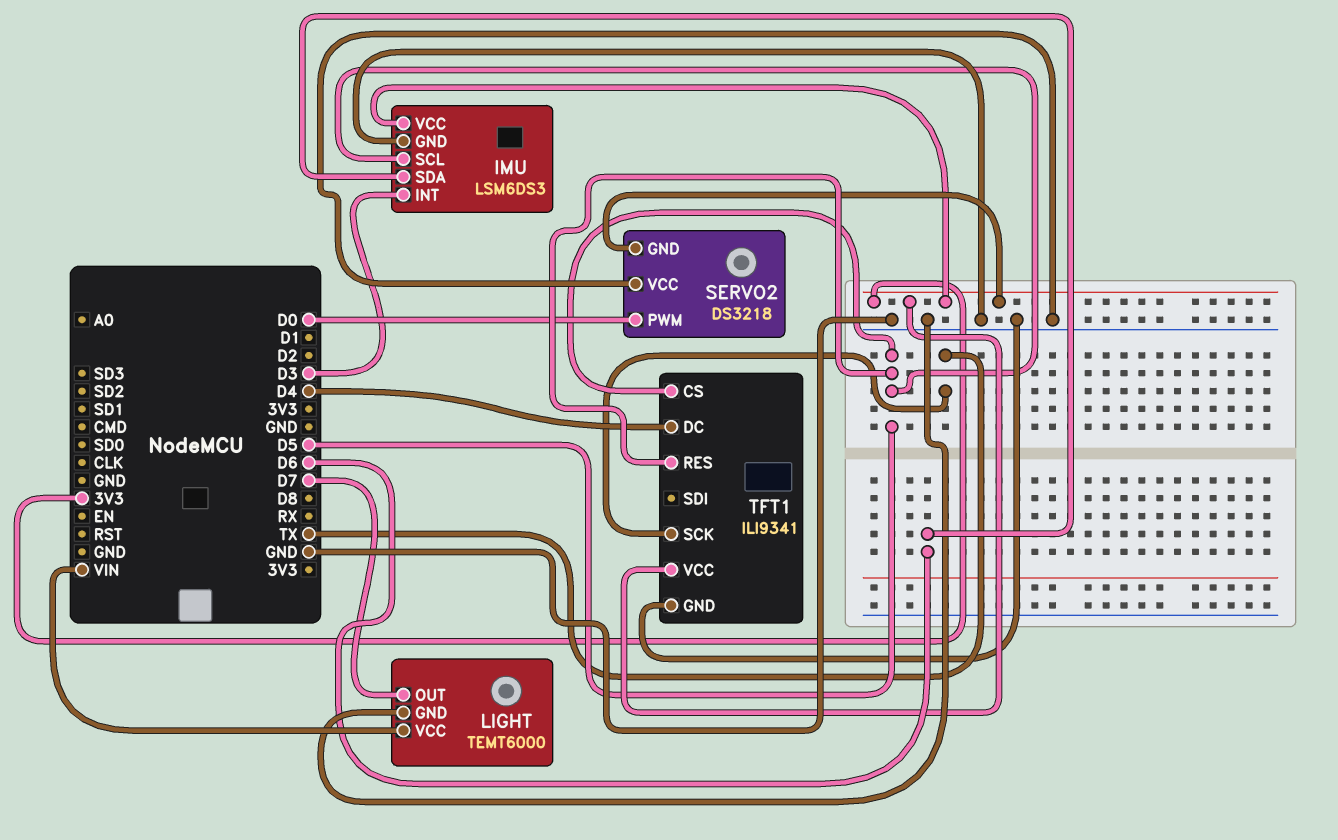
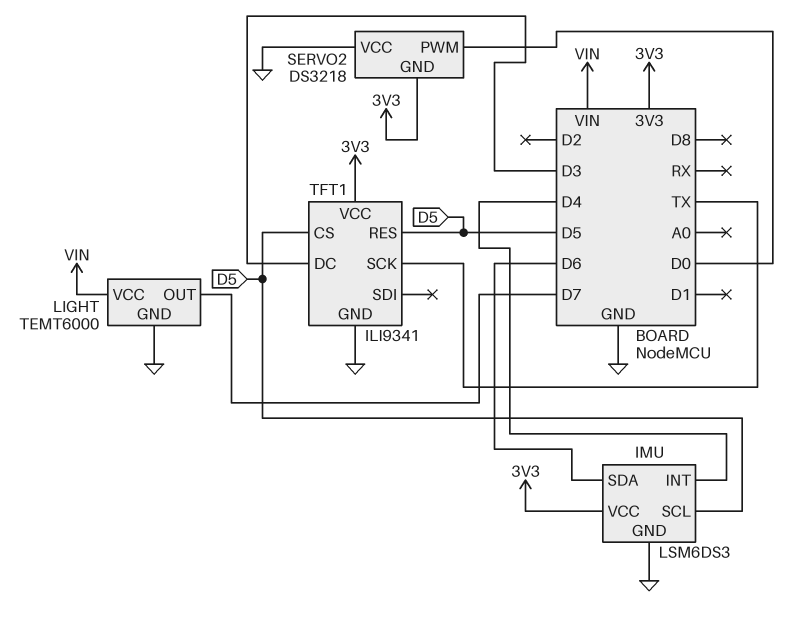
IMU pin INT: D3 -> D4
TFT1 pin DC: D4 -> D3

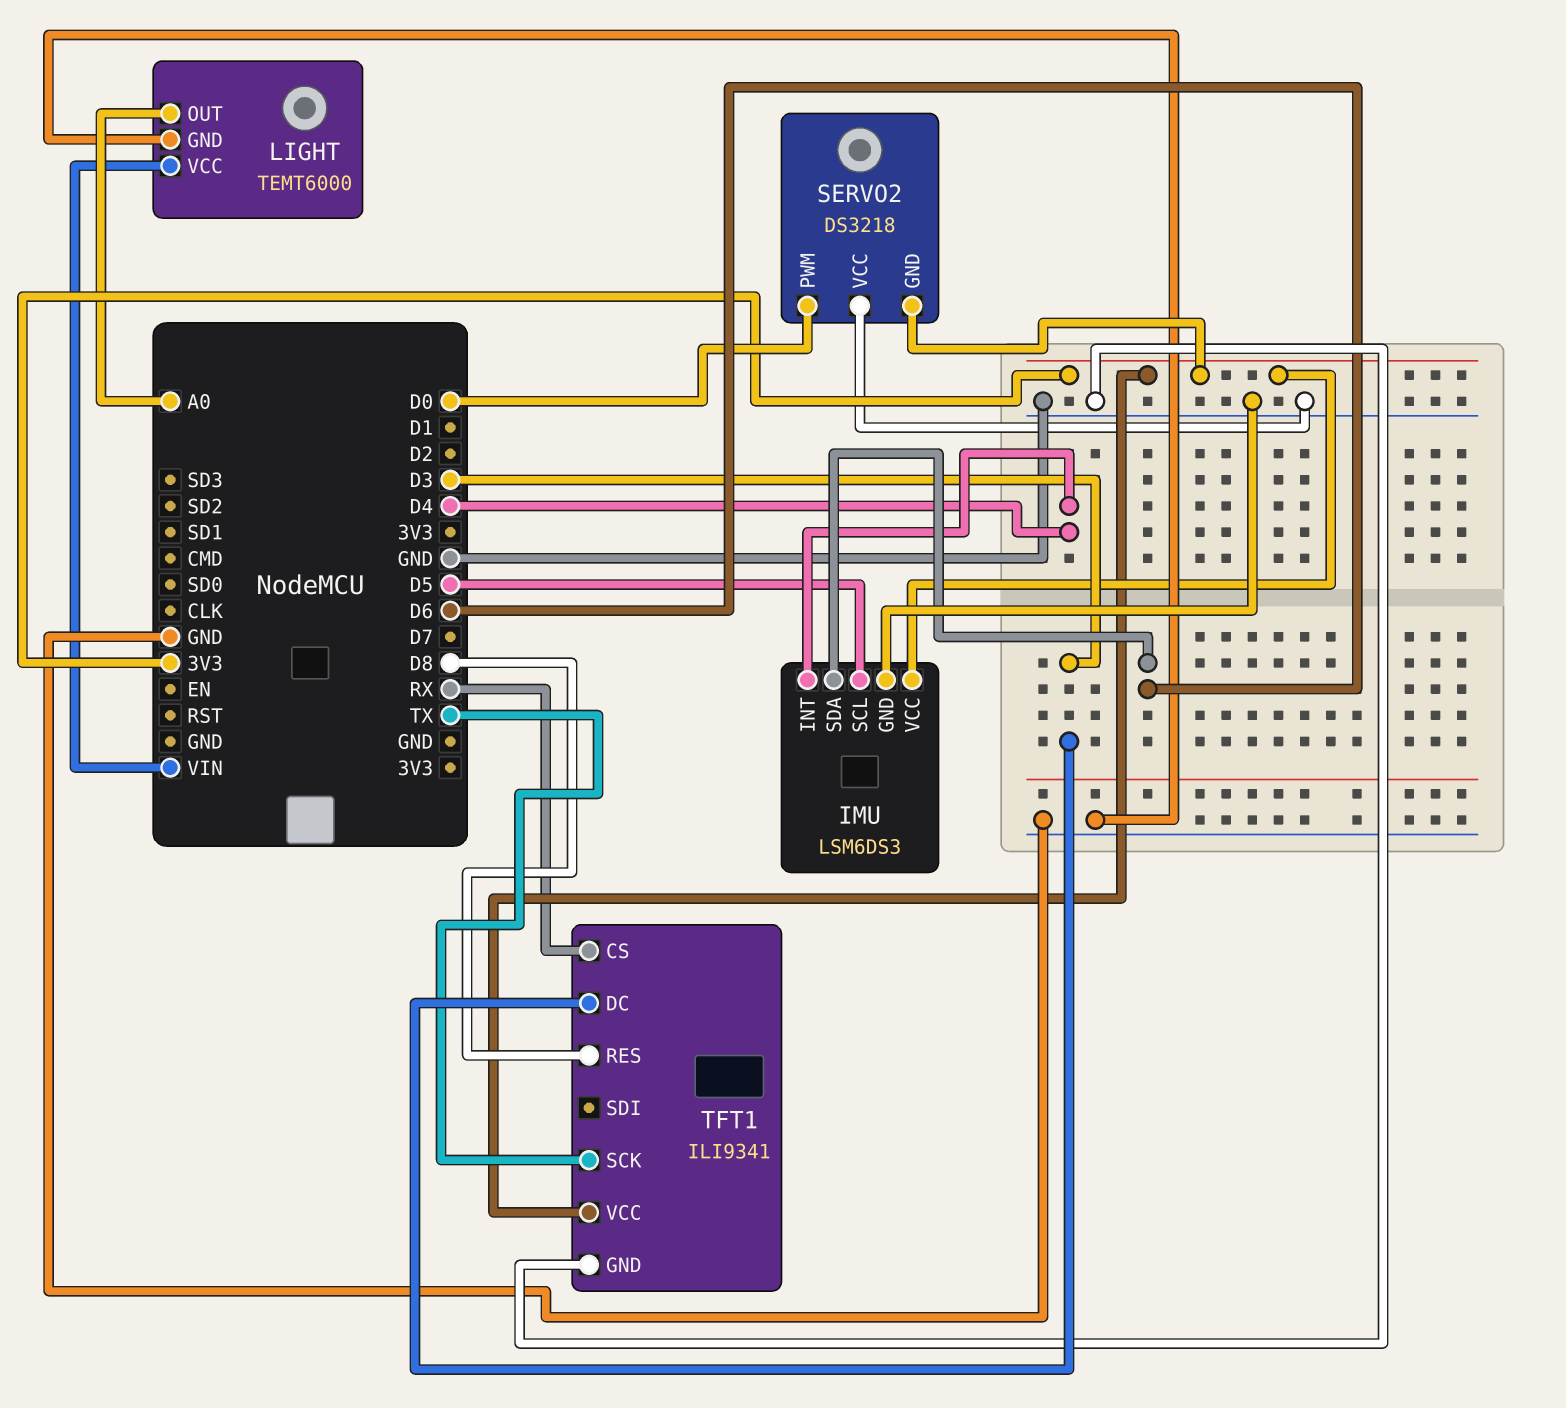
LIGHT pin OUT: D7 -> A0
TFT1 pin CS: D5 -> RX
TFT1 pin RES: D5 -> D8

